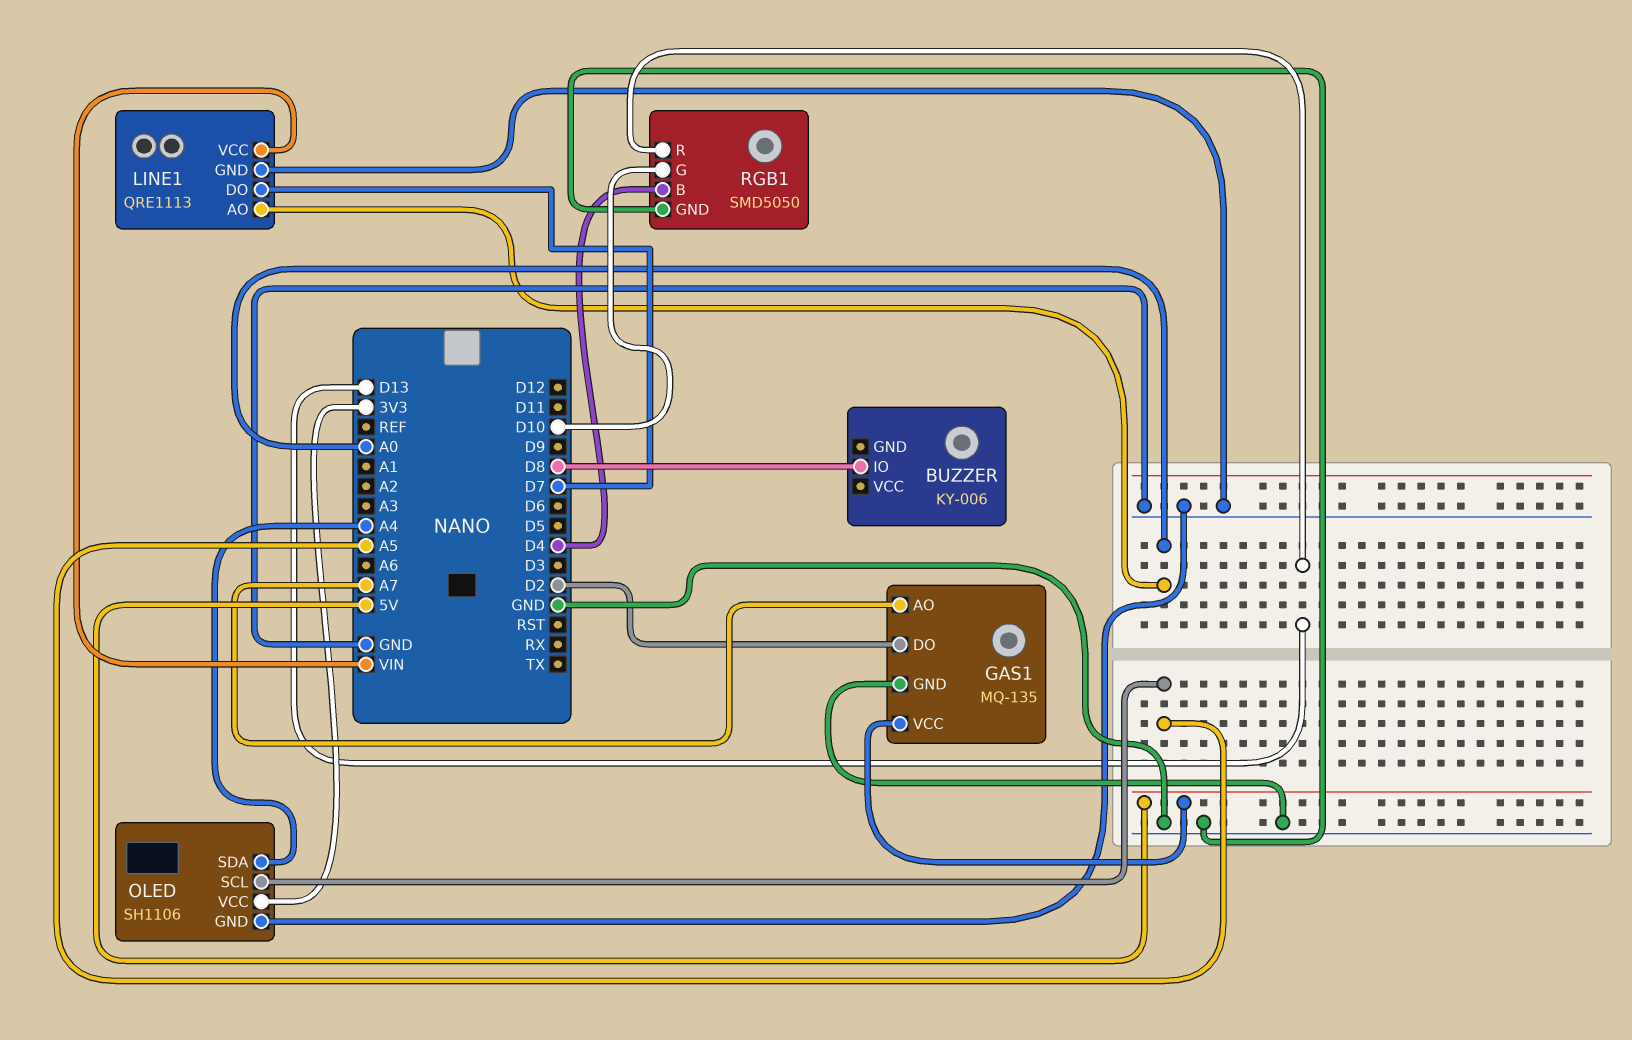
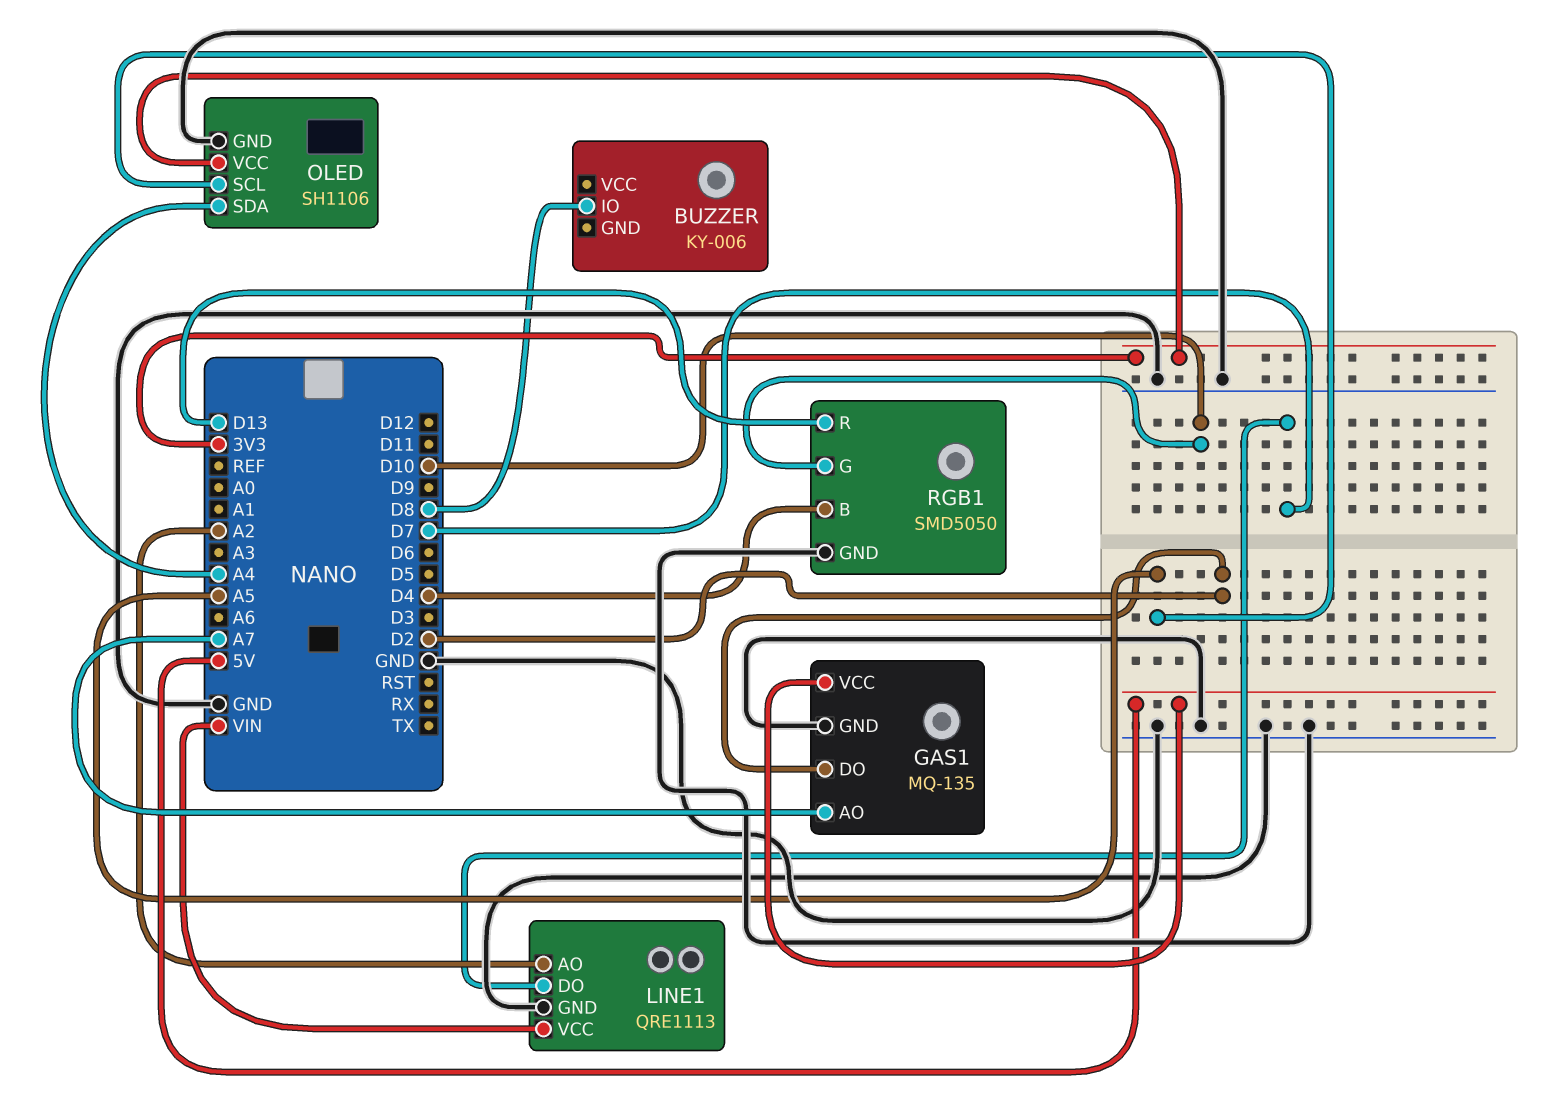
LINE1 pin AO: A0 -> A2

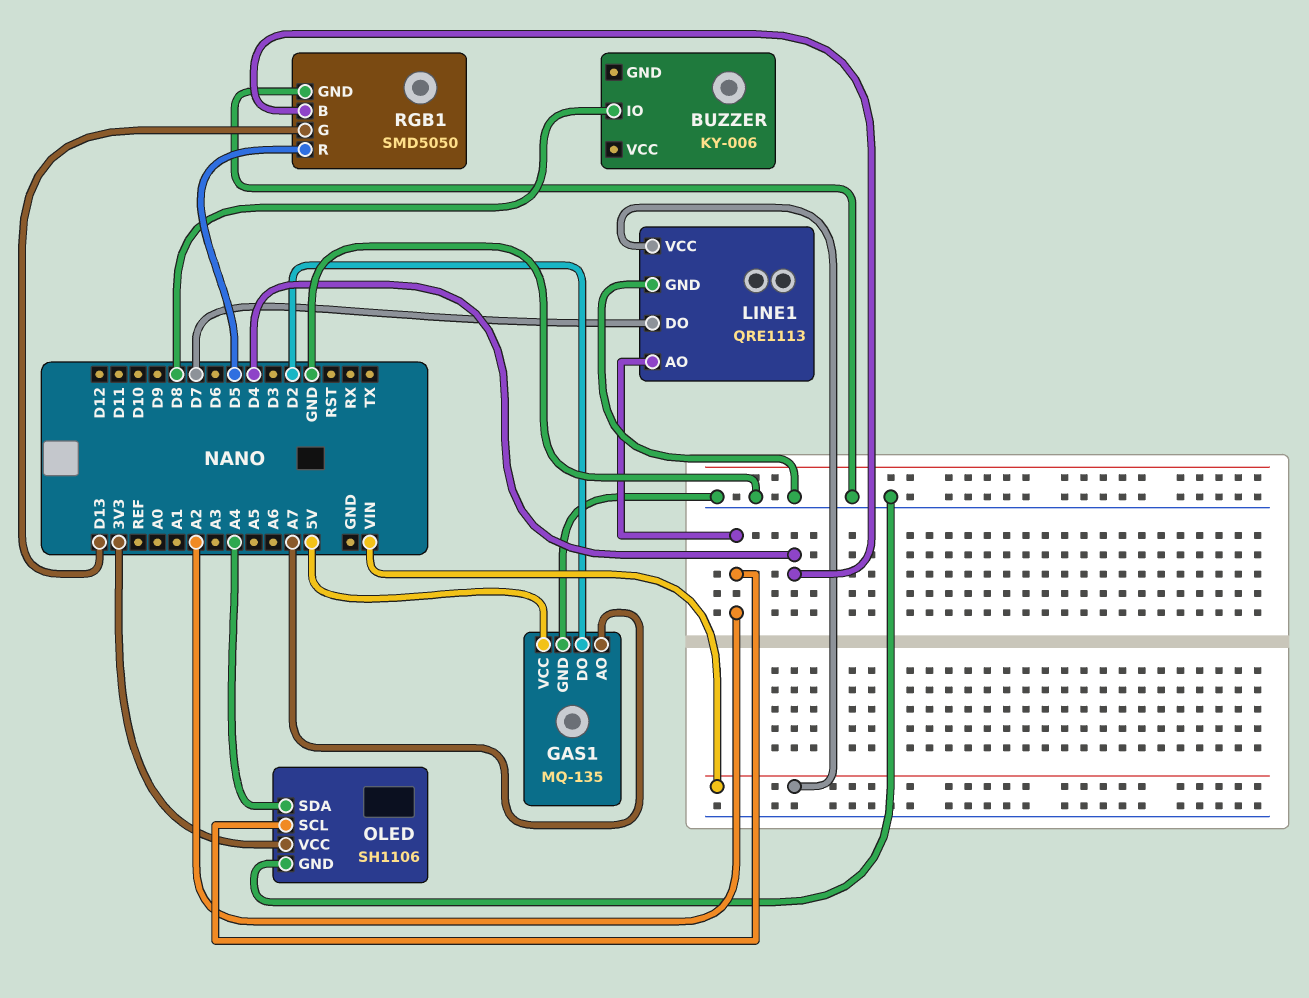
OLED pin SCL: A5 -> A2
RGB1 pin G: D10 -> D13
RGB1 pin R: D13 -> D5

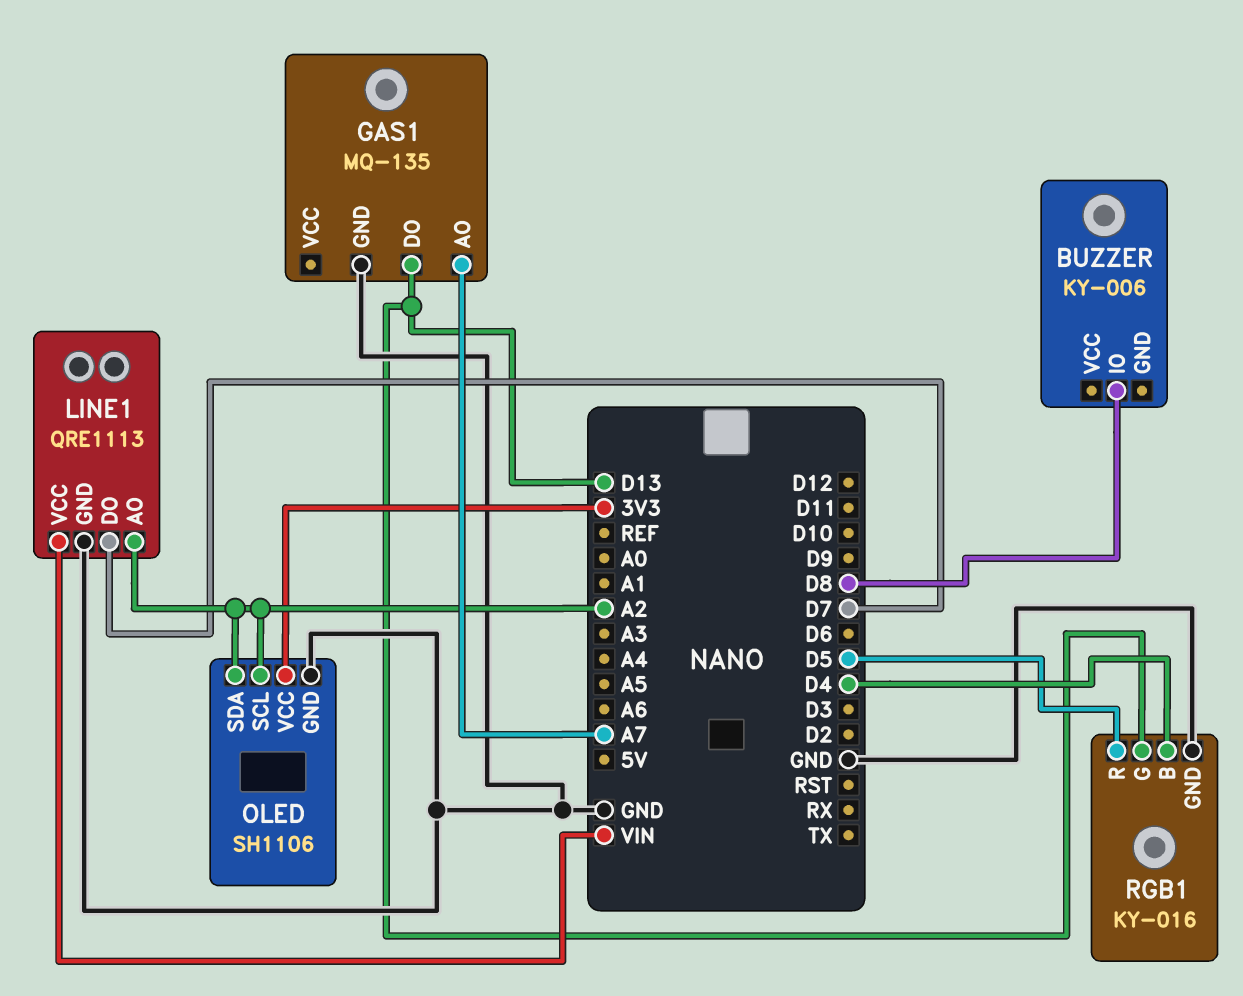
GAS1 pin DO: D2 -> D13
GAS1 pin VCC: 5V -> none
OLED pin SDA: A4 -> A2
RGB1: SMD5050 -> KY-016

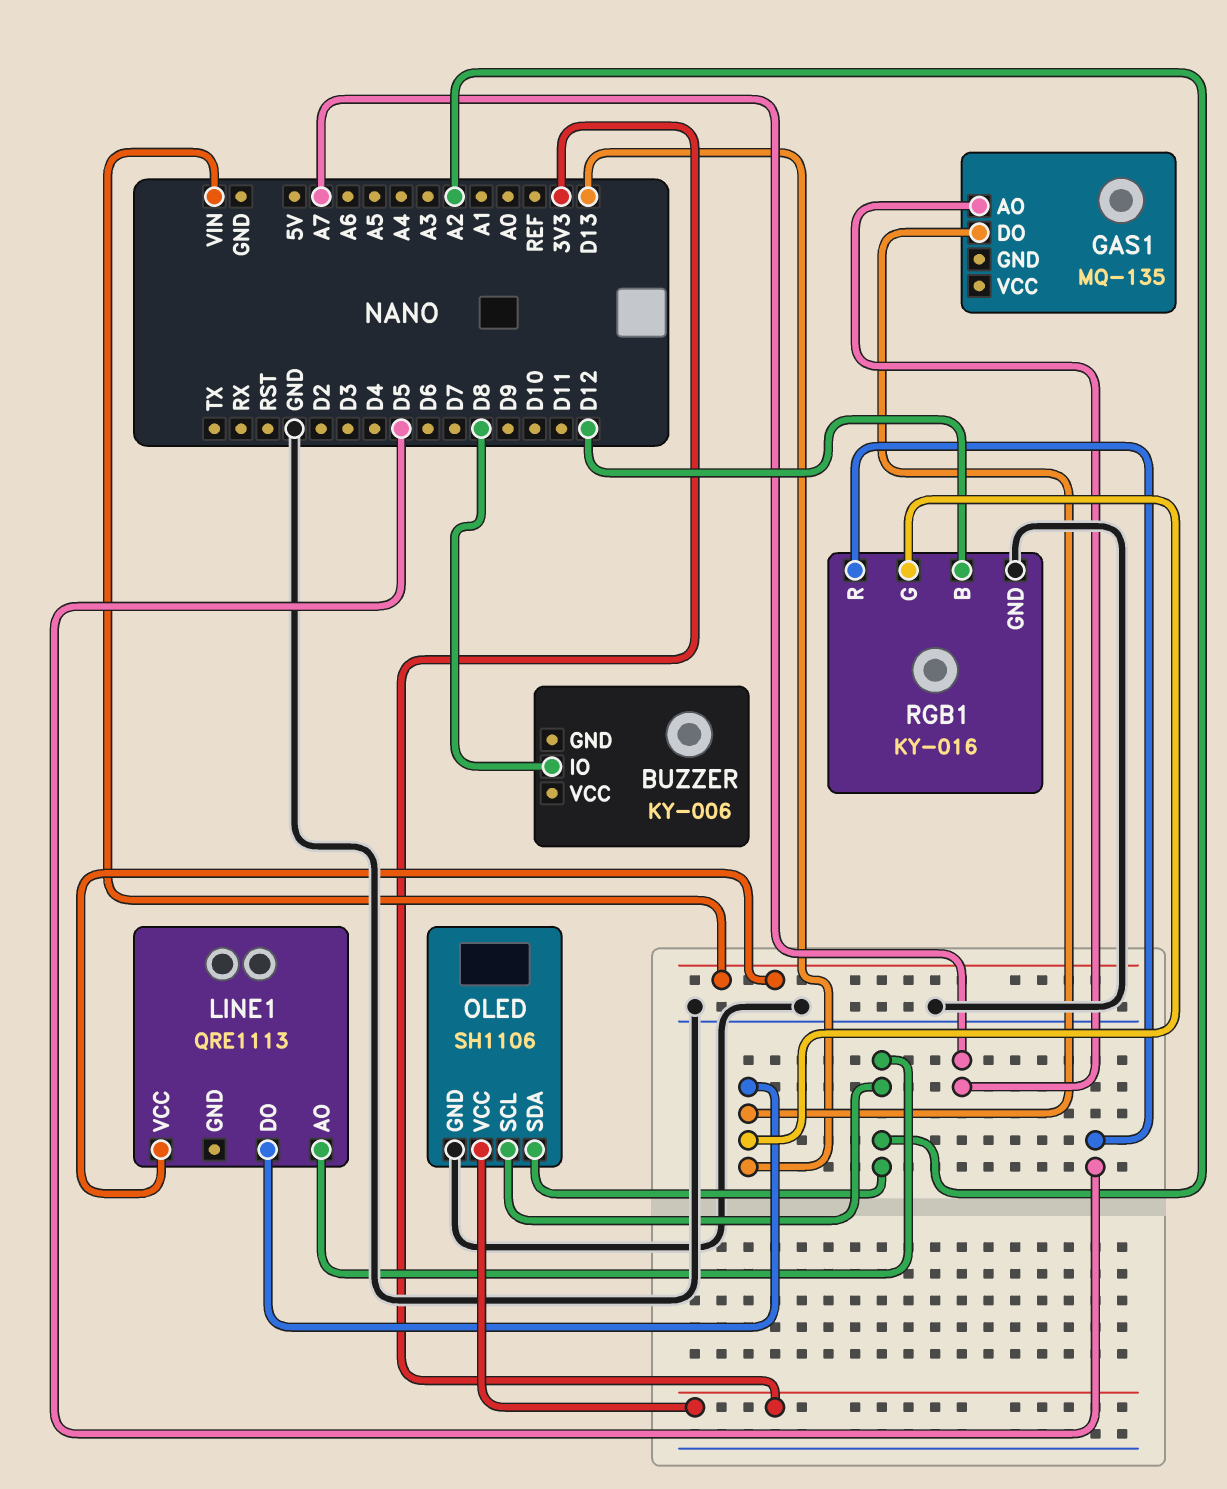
GAS1 pin GND: GND -> none
LINE1 pin DO: D7 -> D13
LINE1 pin GND: GND -> none
RGB1 pin B: D4 -> D12

